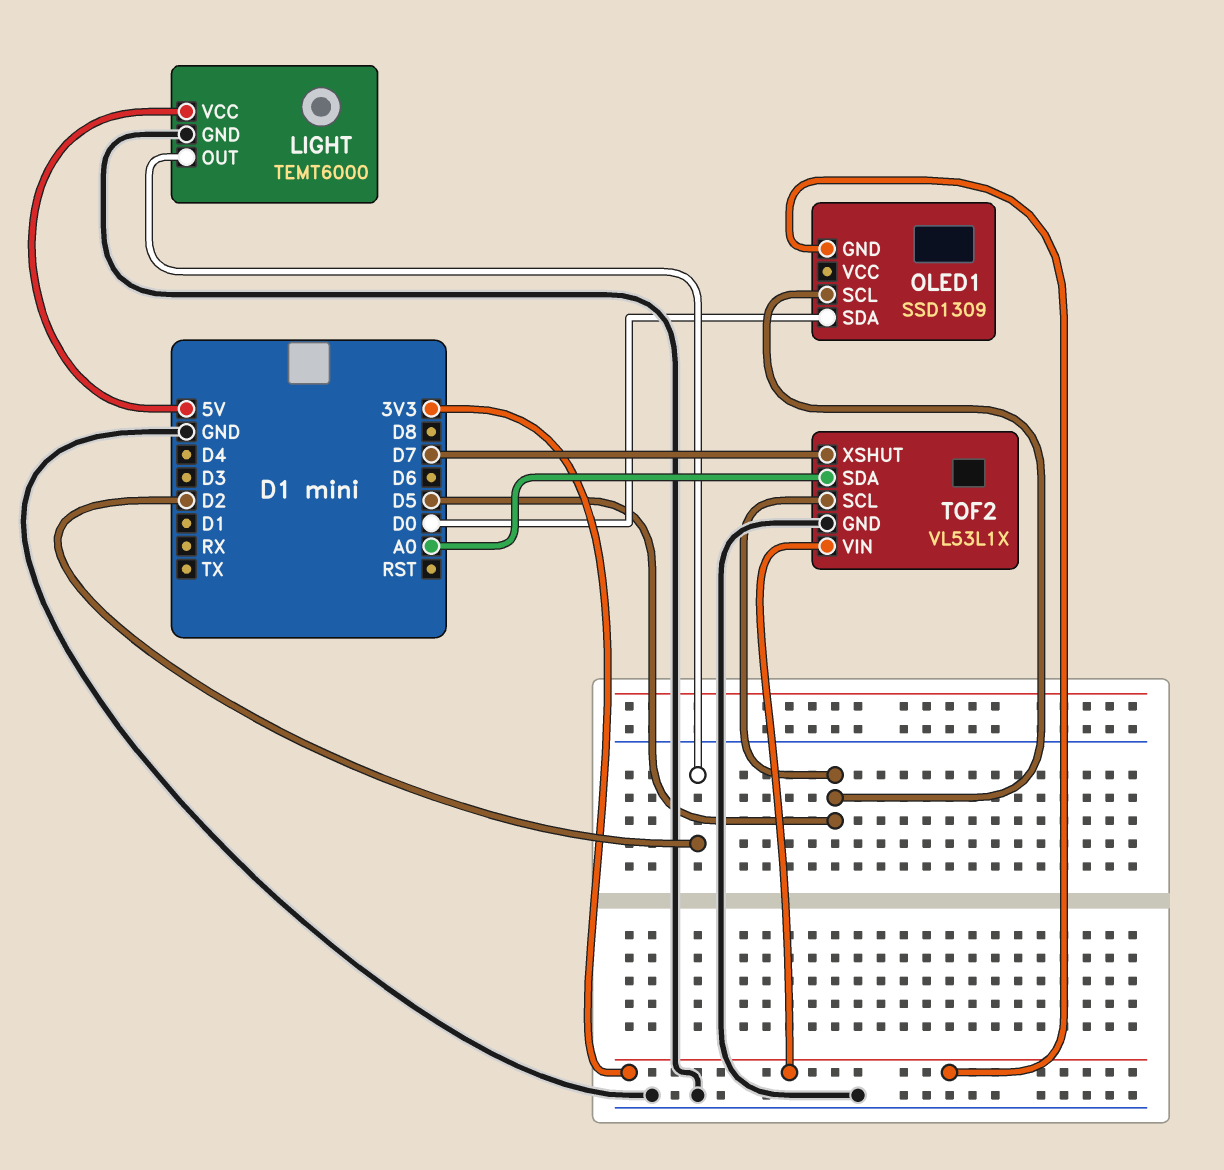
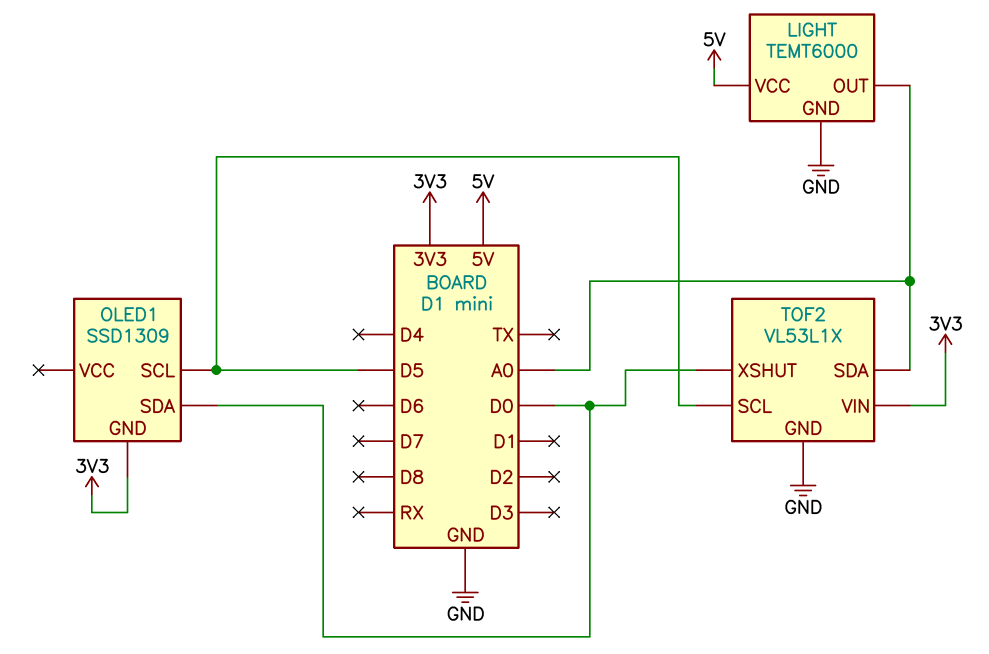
LIGHT pin OUT: D2 -> A0
TOF2 pin XSHUT: D7 -> D0

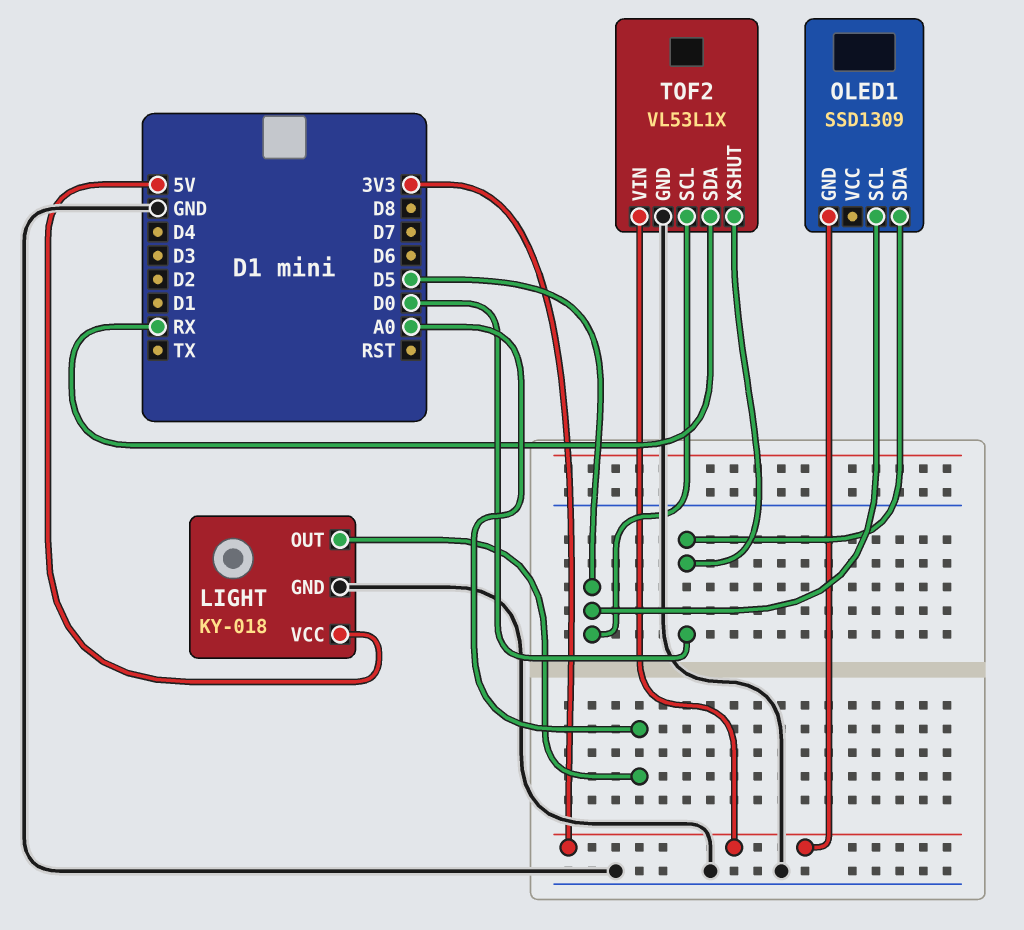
LIGHT: TEMT6000 -> KY-018
TOF2 pin SDA: A0 -> RX

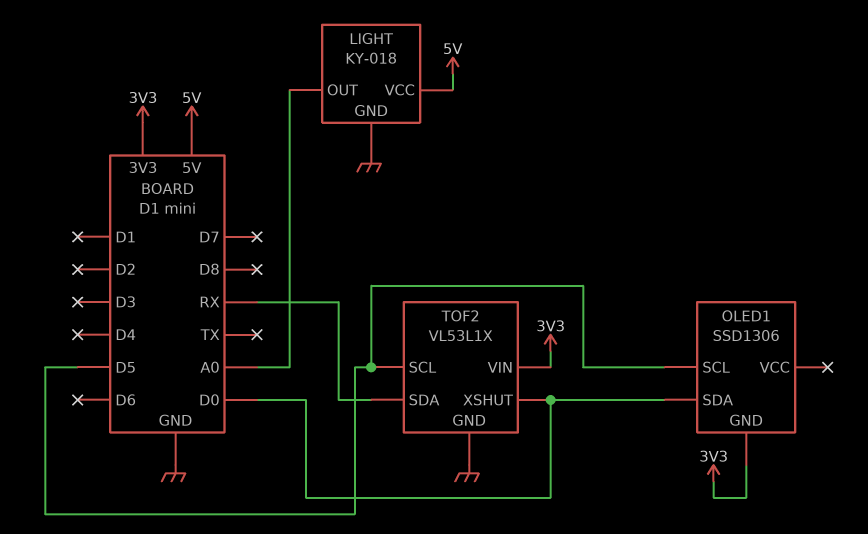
OLED1: SSD1309 -> SSD1306

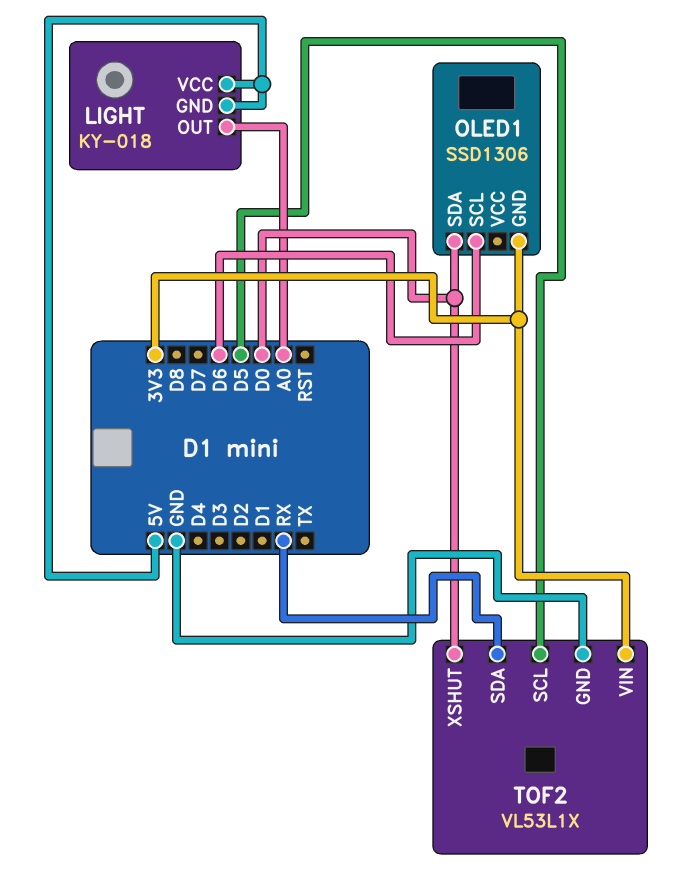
LIGHT pin GND: GND -> 5V
OLED1 pin SCL: D5 -> D6

